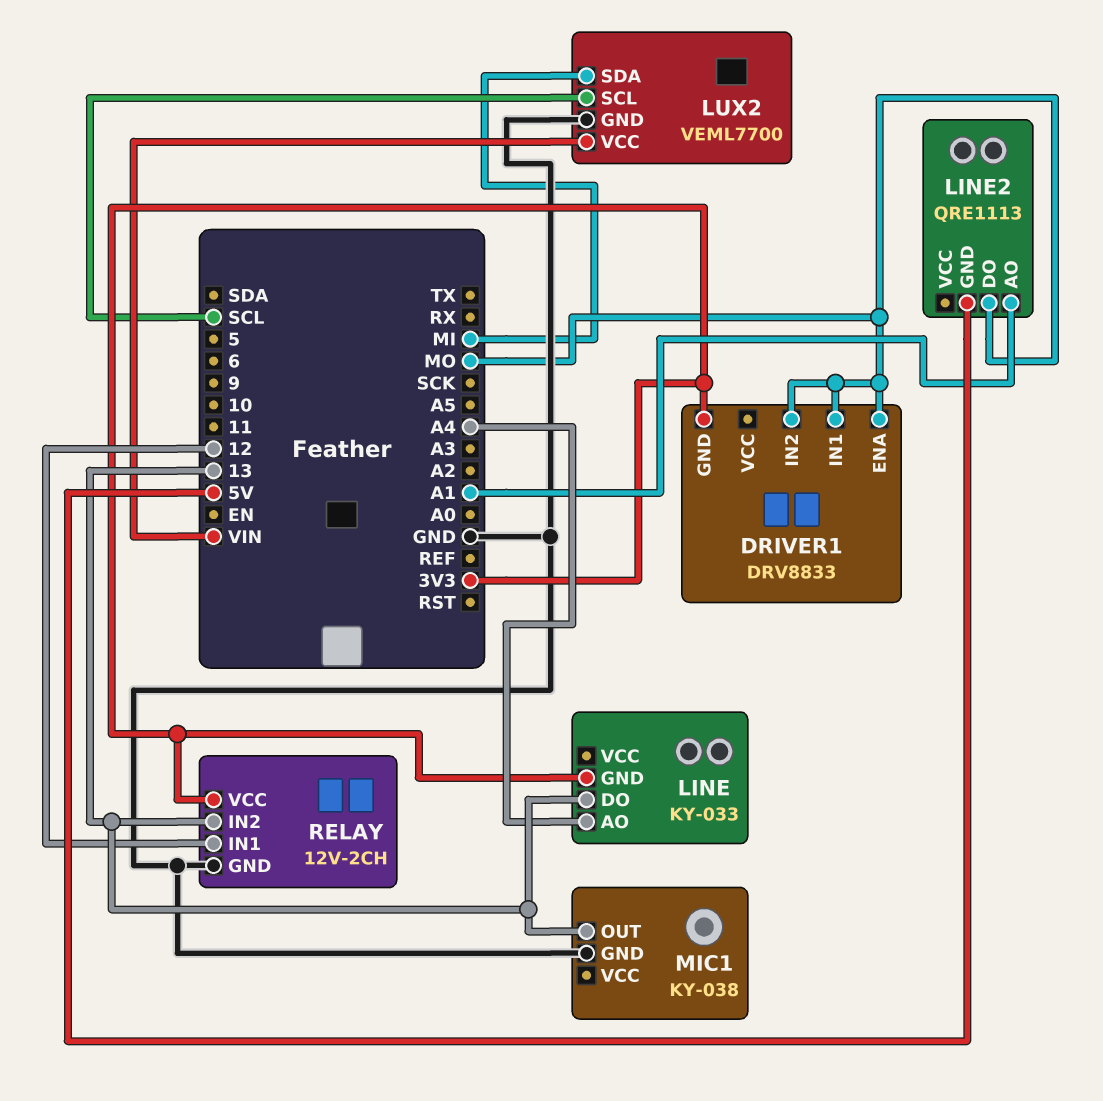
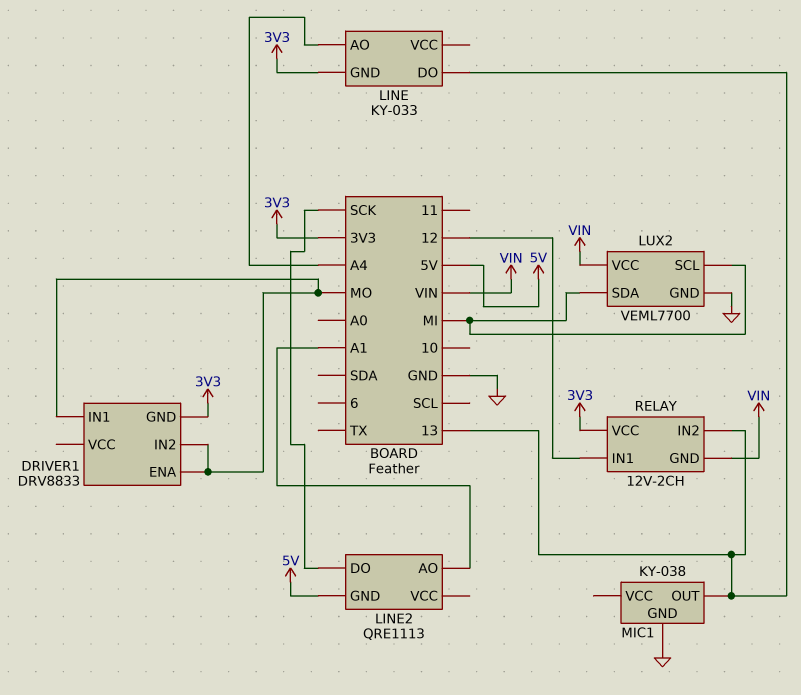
LINE2 pin DO: MO -> SCK
LUX2 pin SCL: SCL -> MI
RELAY pin GND: GND -> VIN

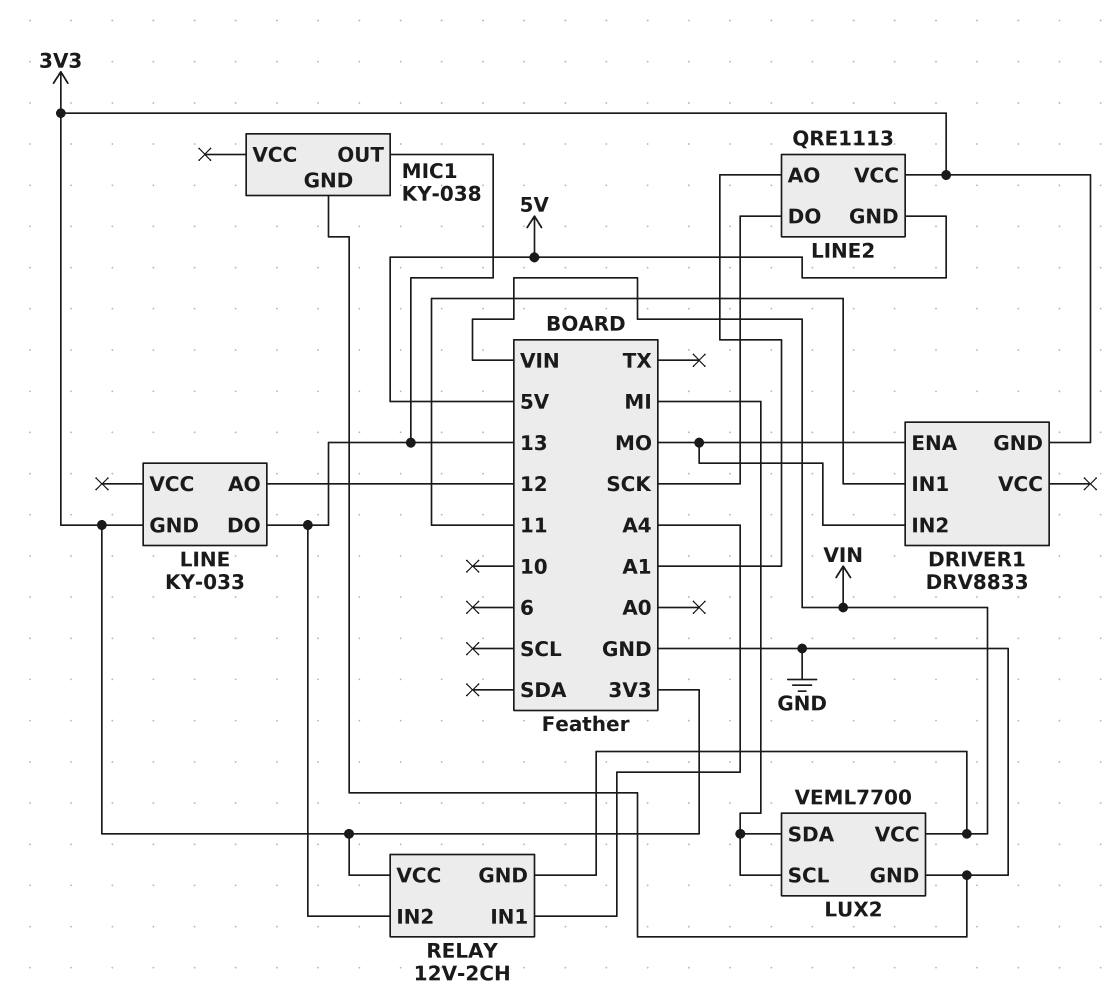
DRIVER1 pin IN1: MO -> 11
LINE pin AO: A4 -> 12
LINE2 pin VCC: none -> 3V3
RELAY pin IN1: 12 -> A4

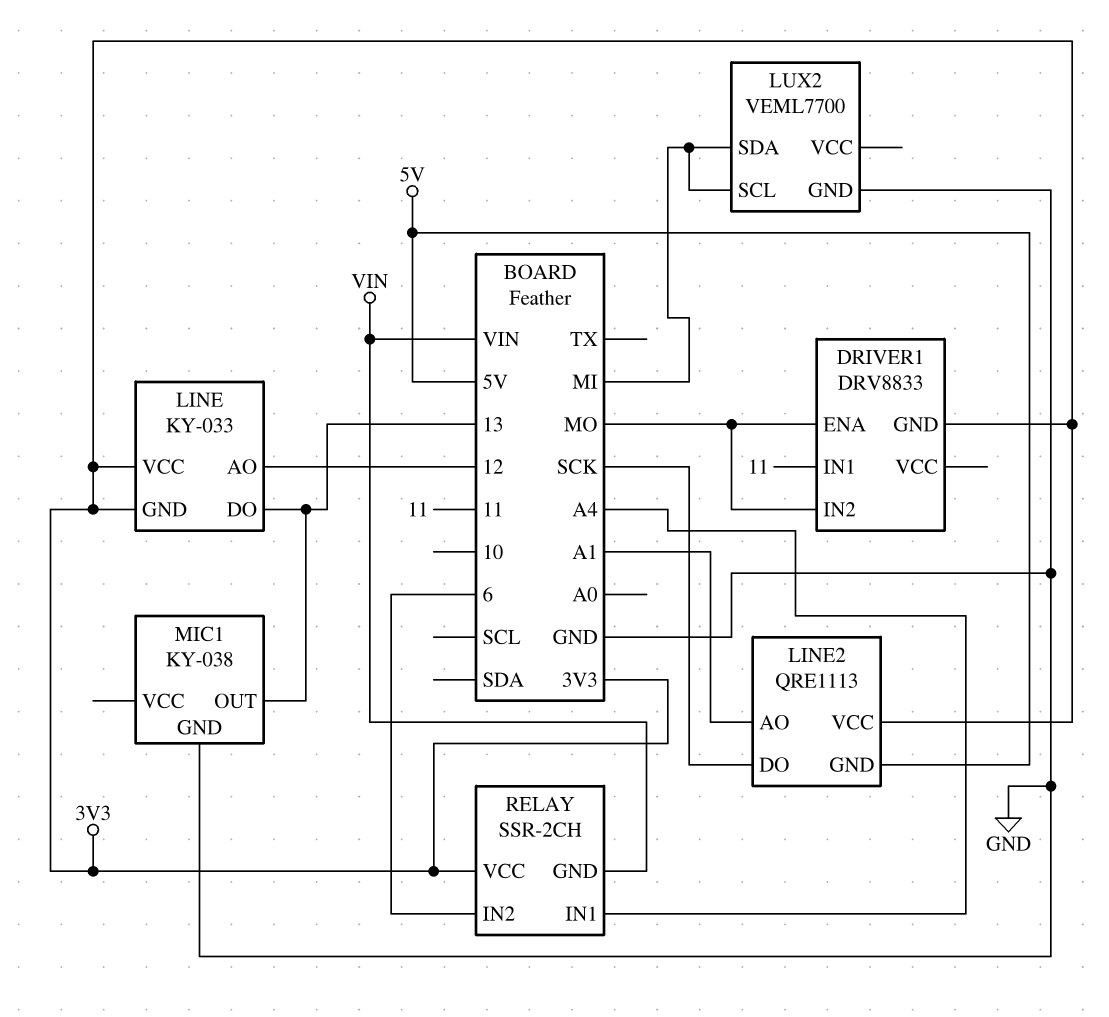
LINE pin VCC: none -> 3V3
LUX2 pin VCC: VIN -> none
RELAY: 12V-2CH -> SSR-2CH
RELAY pin IN2: 13 -> 6

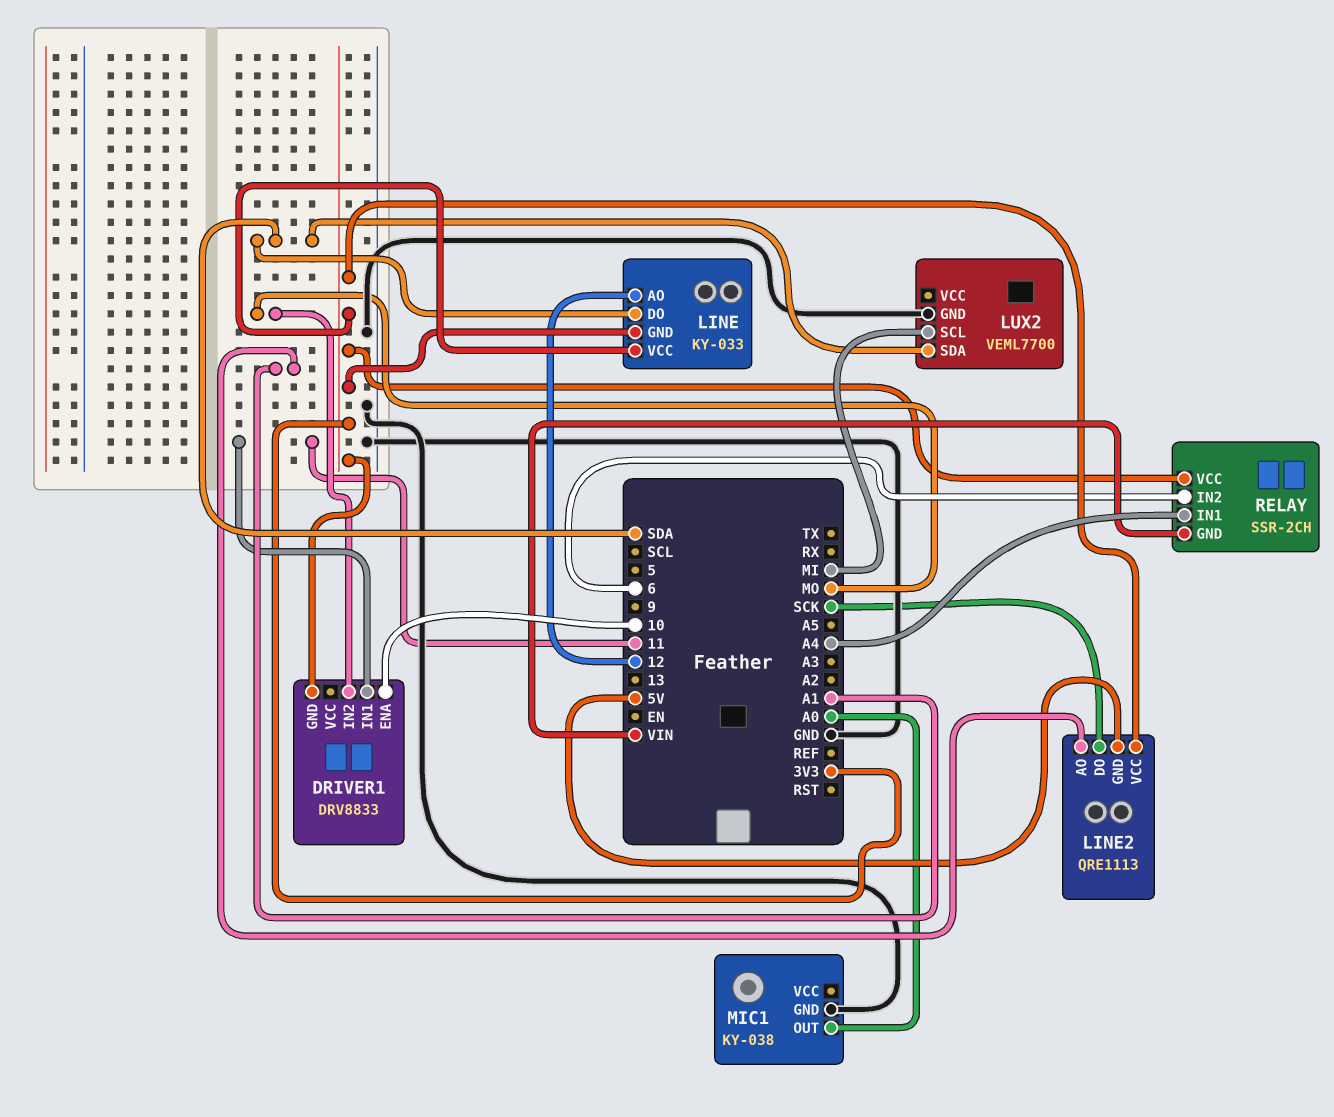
DRIVER1 pin ENA: MO -> 10
LINE pin DO: 13 -> SDA
LUX2 pin SDA: MI -> SDA
MIC1 pin OUT: 13 -> A0

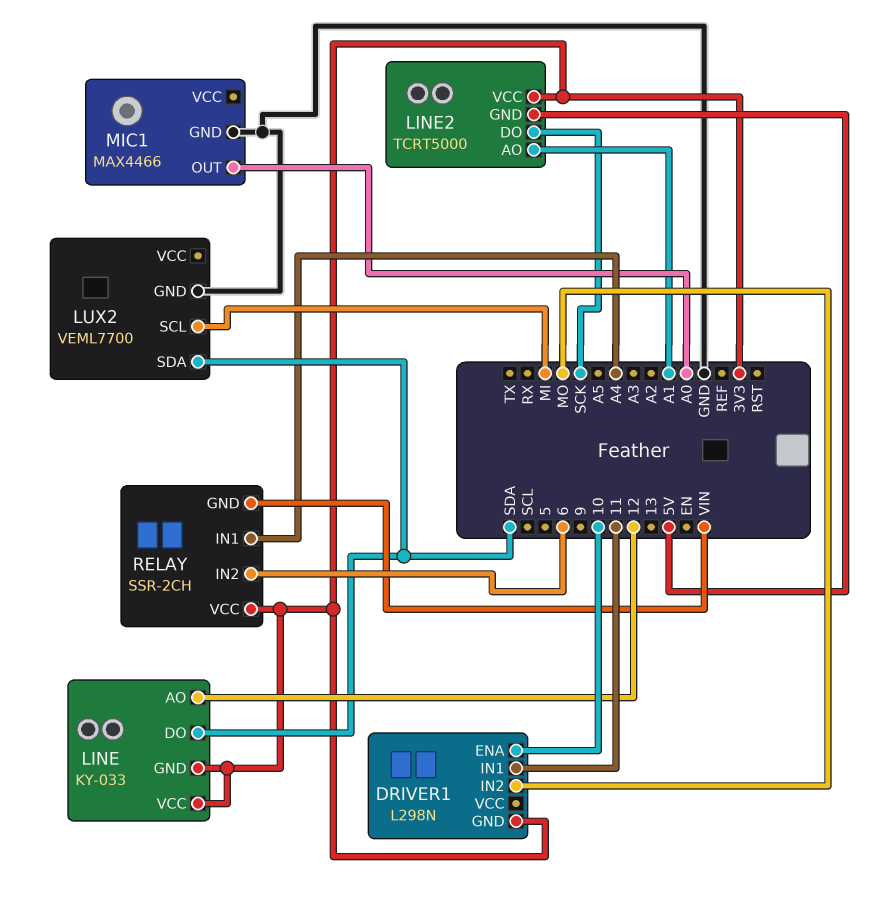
DRIVER1: DRV8833 -> L298N
LINE2: QRE1113 -> TCRT5000
MIC1: KY-038 -> MAX4466

